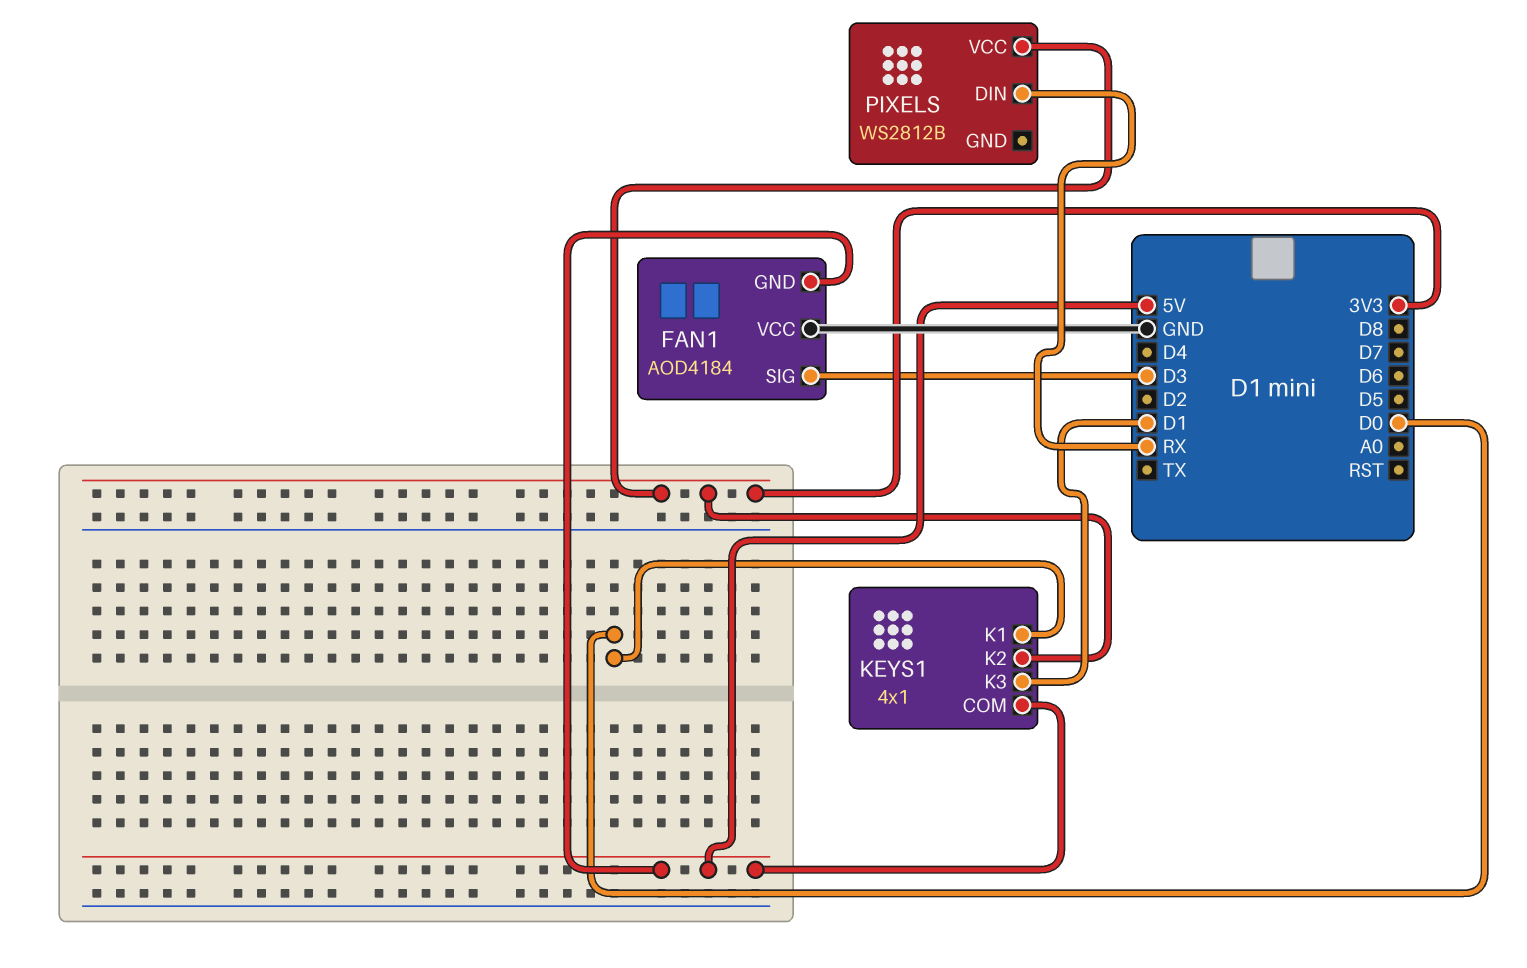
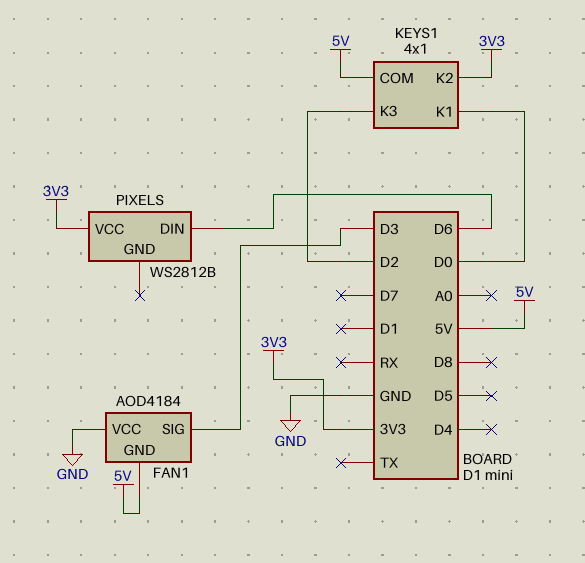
KEYS1 pin K3: D1 -> D2
PIXELS pin DIN: RX -> D6

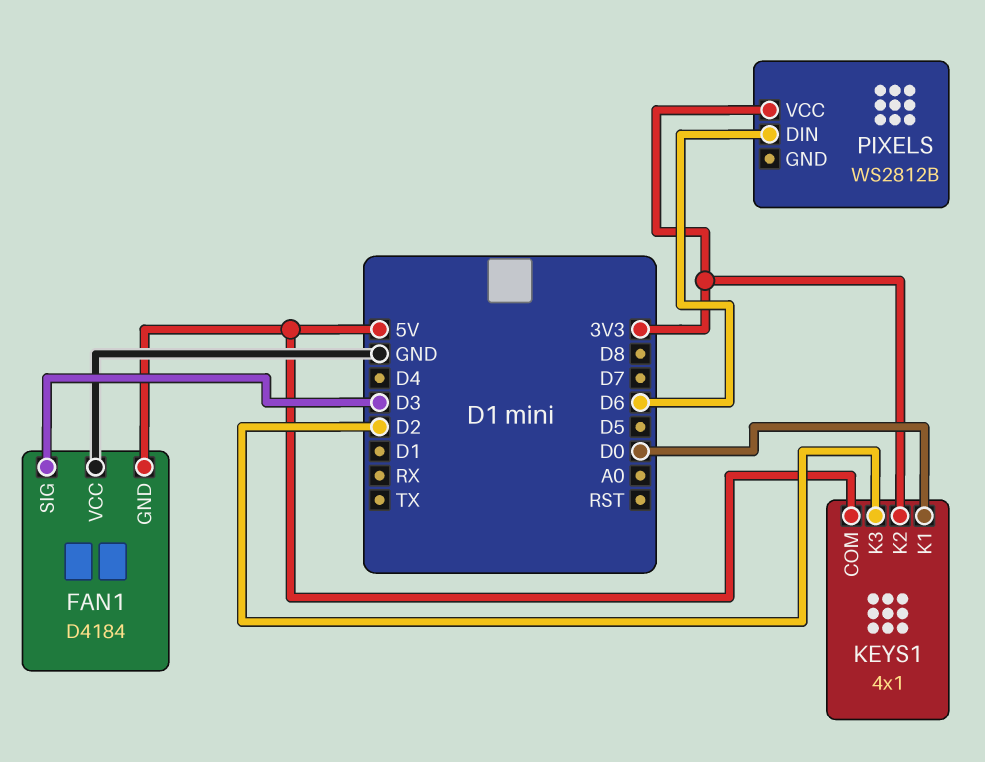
FAN1: AOD4184 -> D4184

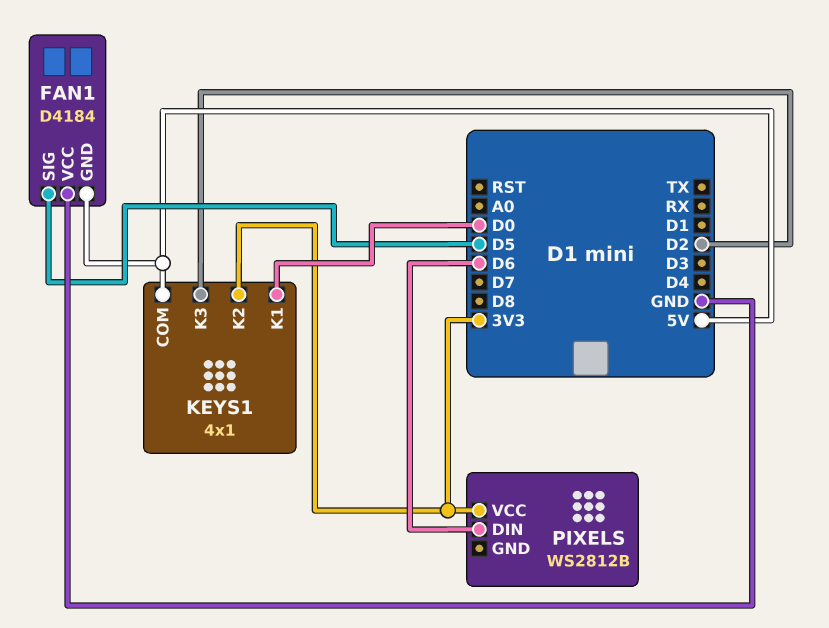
FAN1 pin SIG: D3 -> D5

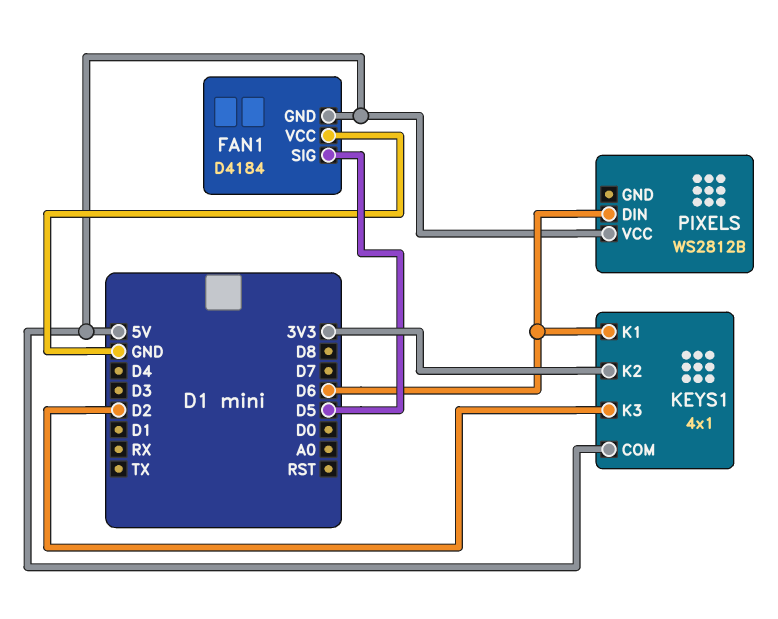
KEYS1 pin K1: D0 -> D6
PIXELS pin VCC: 3V3 -> 5V

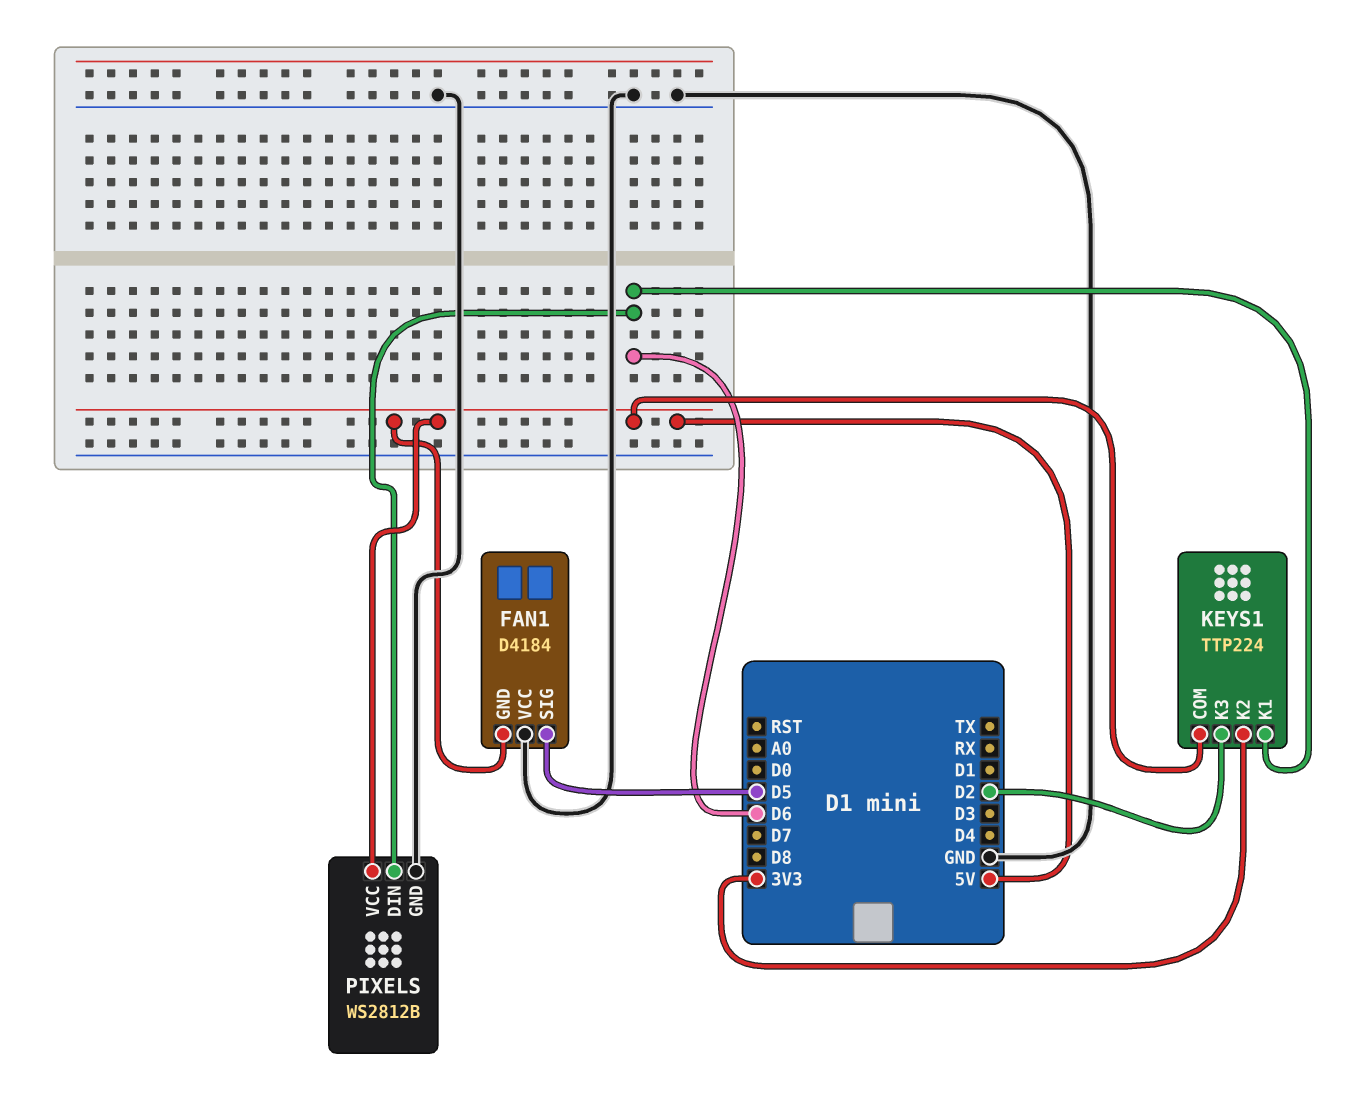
KEYS1: 4x1 -> TTP224
PIXELS pin GND: none -> GND

